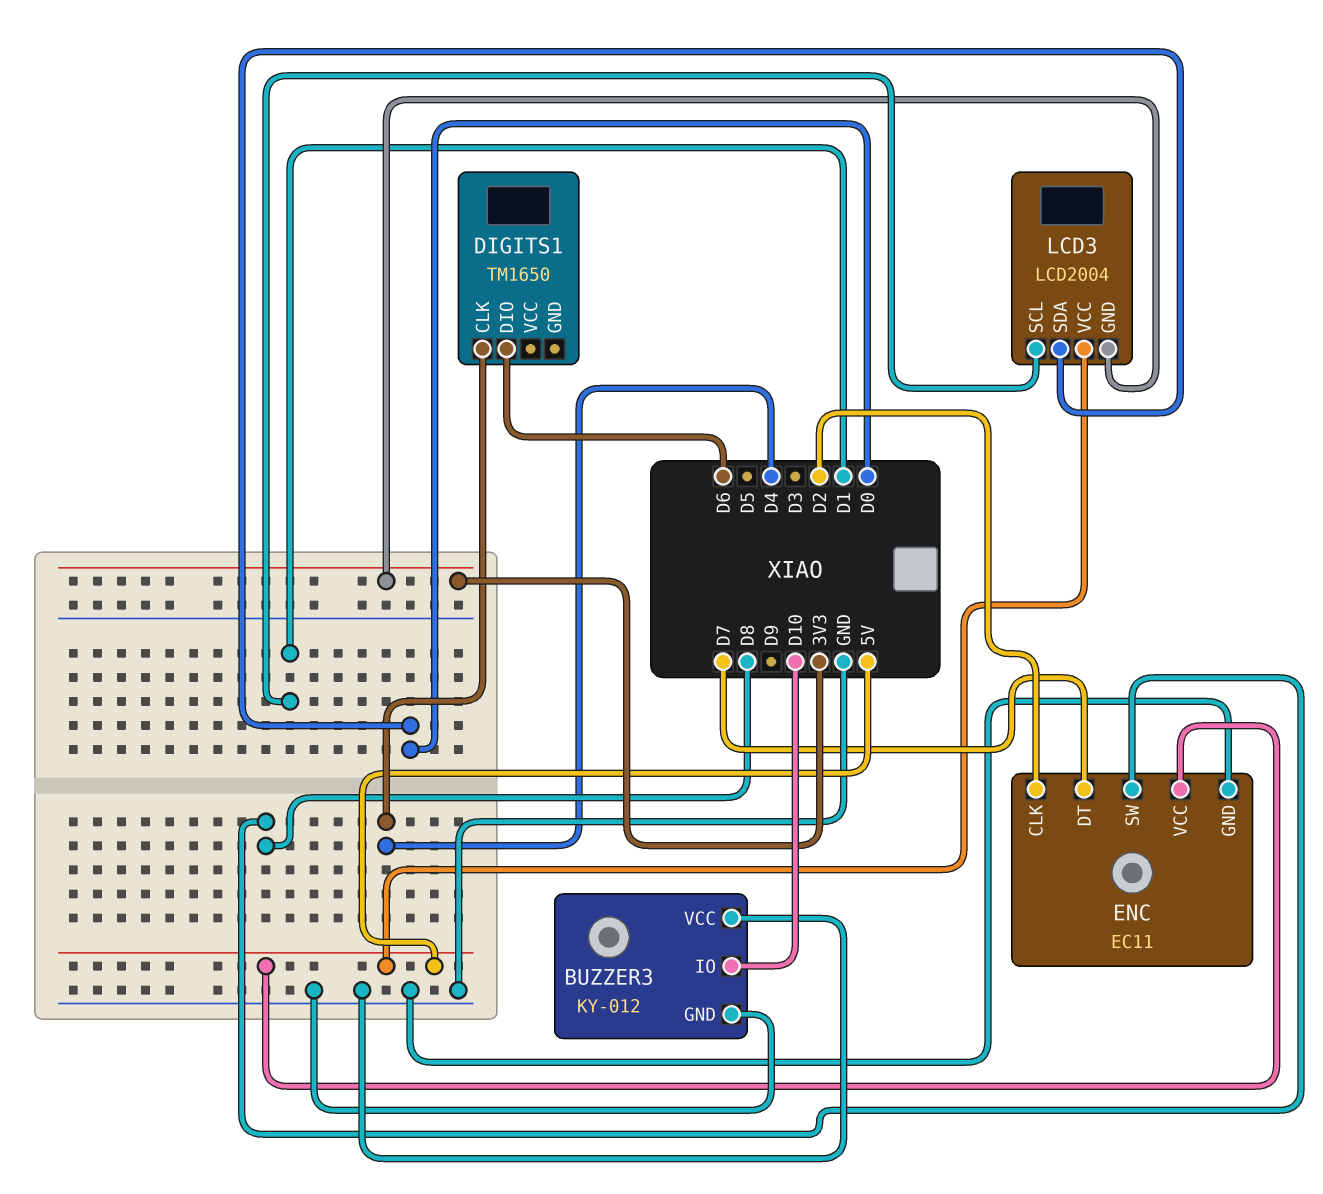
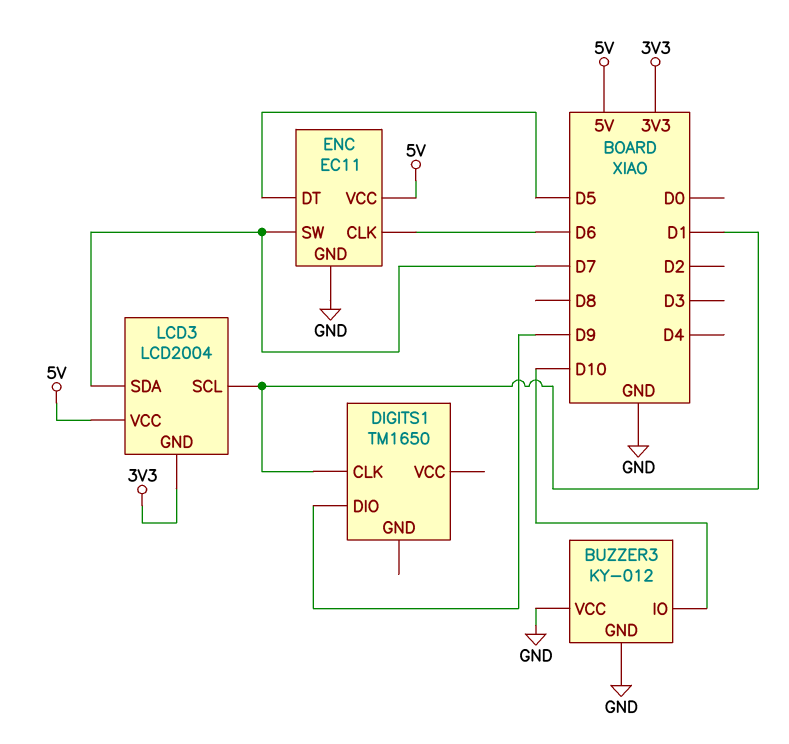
DIGITS1 pin CLK: D4 -> D1
DIGITS1 pin DIO: D6 -> D9
ENC pin CLK: D2 -> D6
ENC pin DT: D7 -> D5
ENC pin SW: D8 -> D7
LCD3 pin SDA: D0 -> D7

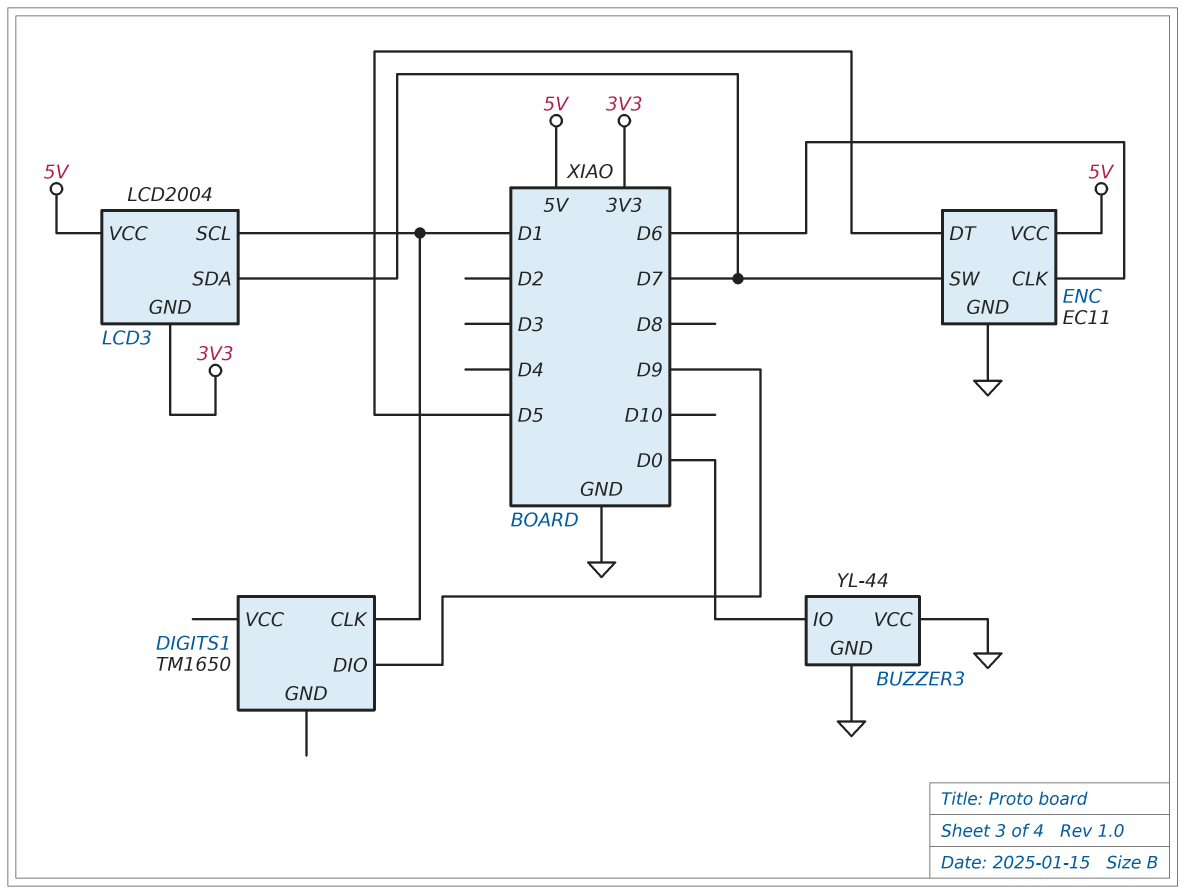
BUZZER3: KY-012 -> YL-44
BUZZER3 pin IO: D10 -> D0

